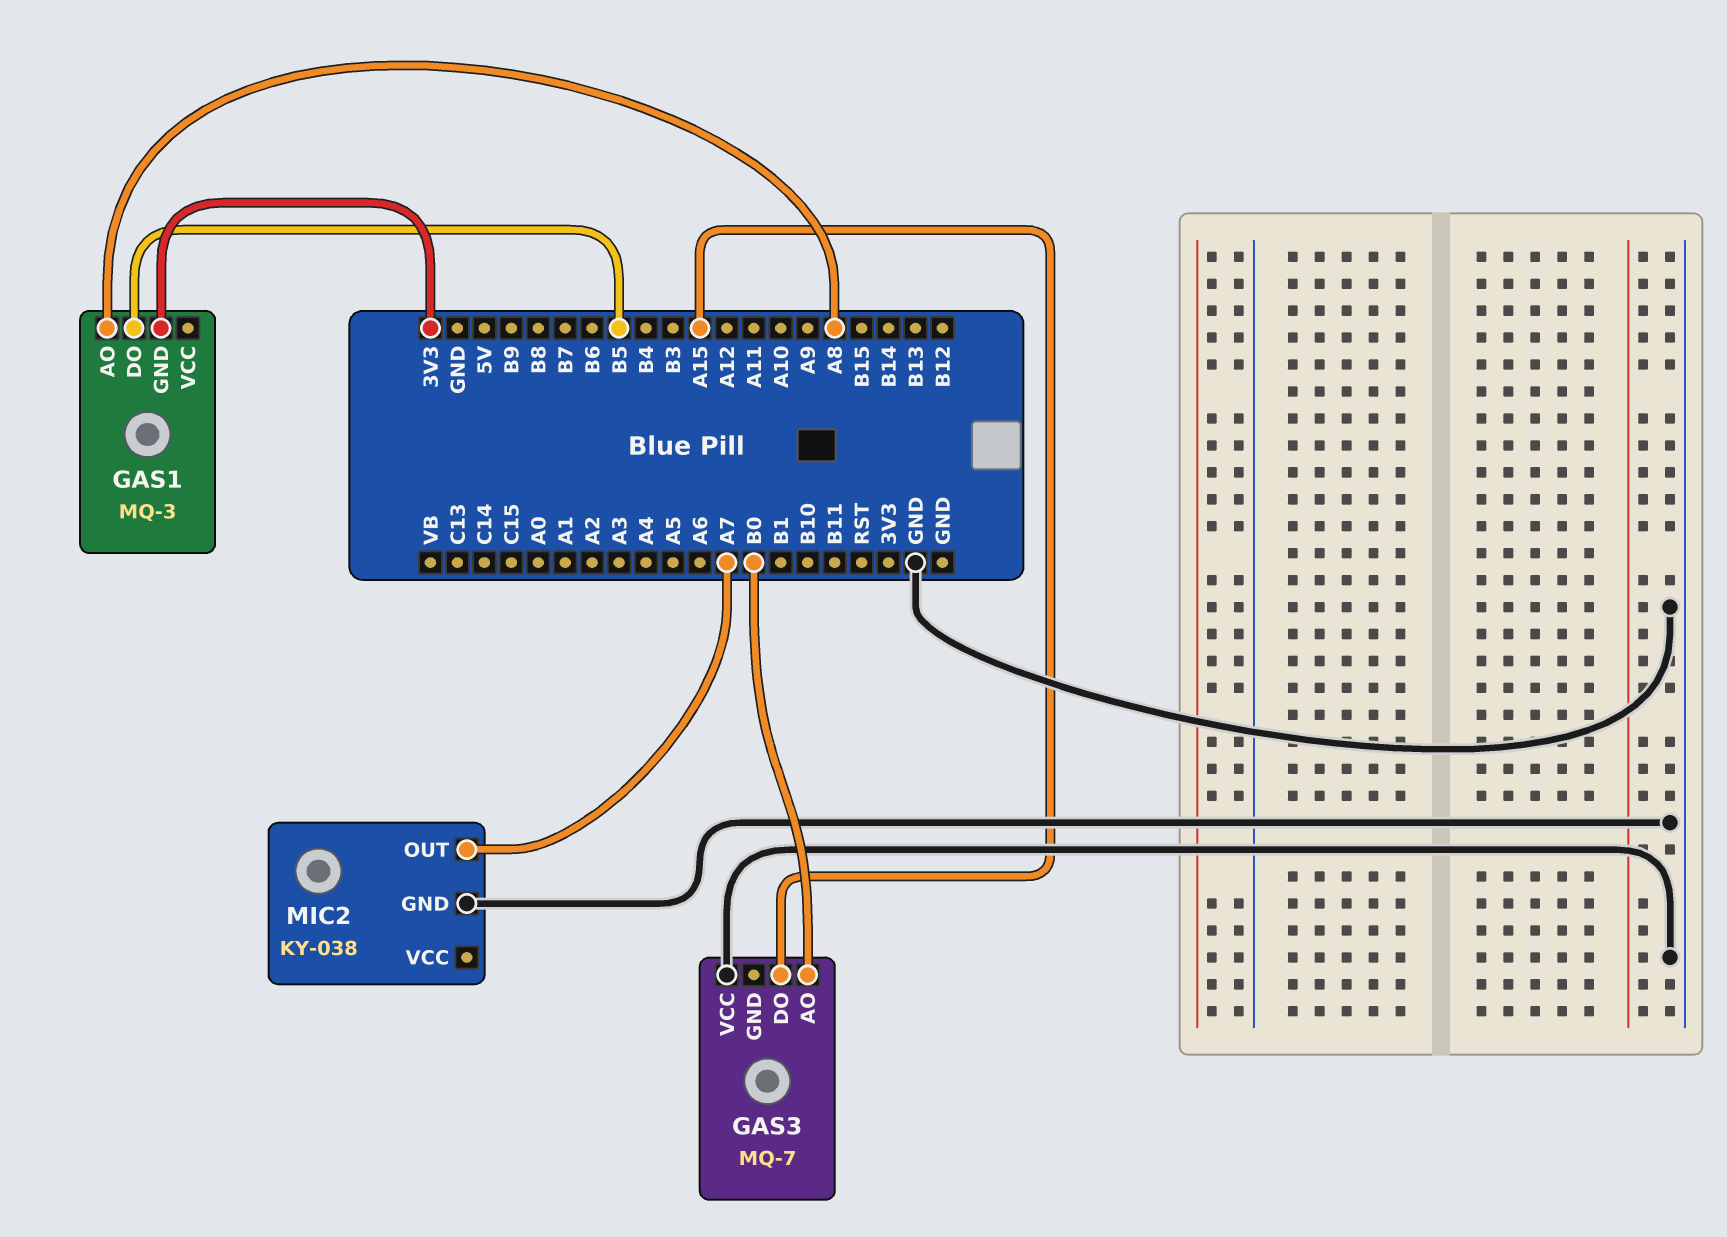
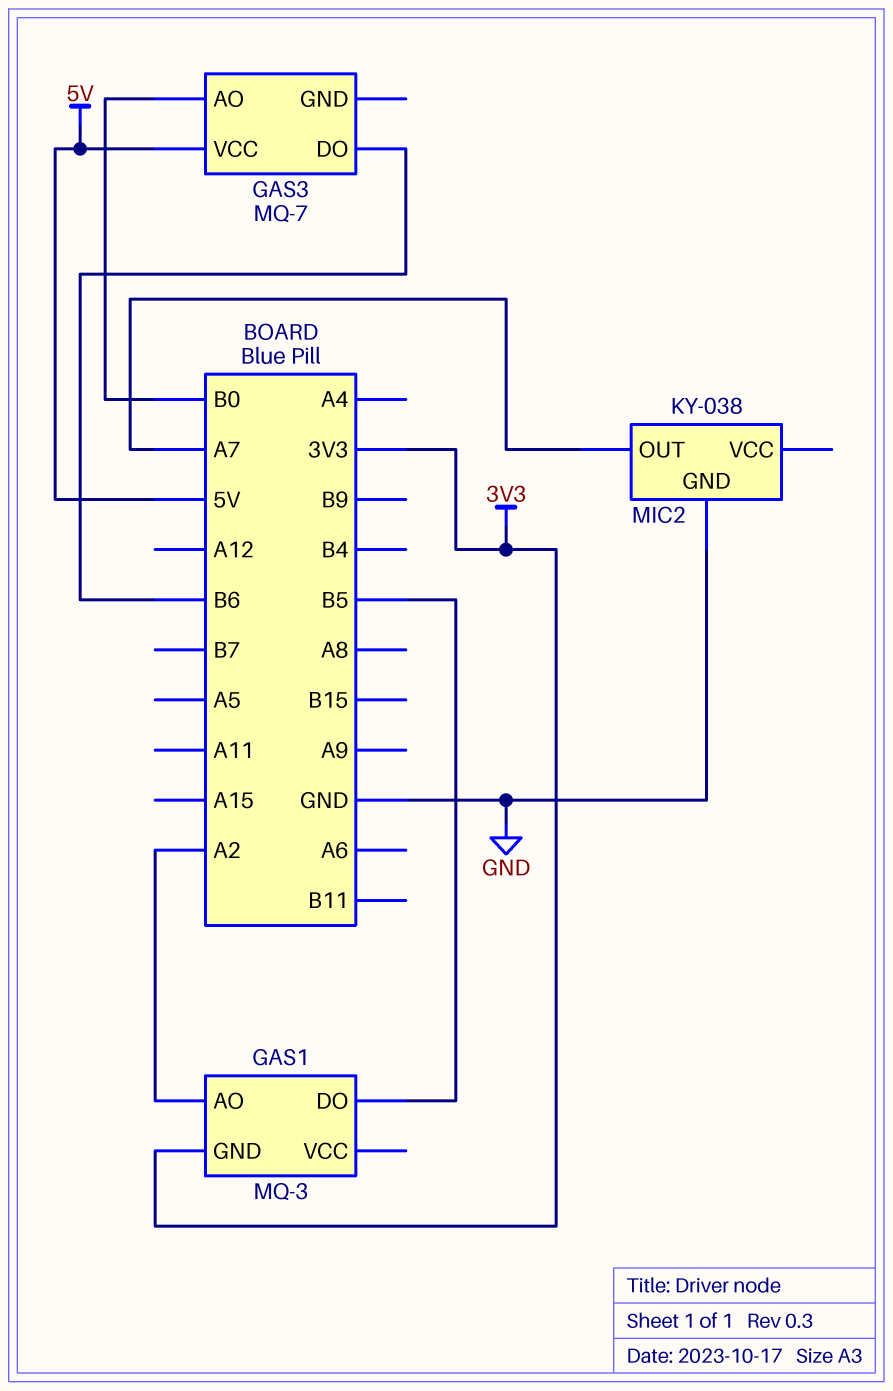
GAS1 pin AO: A8 -> A2
GAS3 pin DO: A15 -> B6
GAS3 pin VCC: GND -> 5V

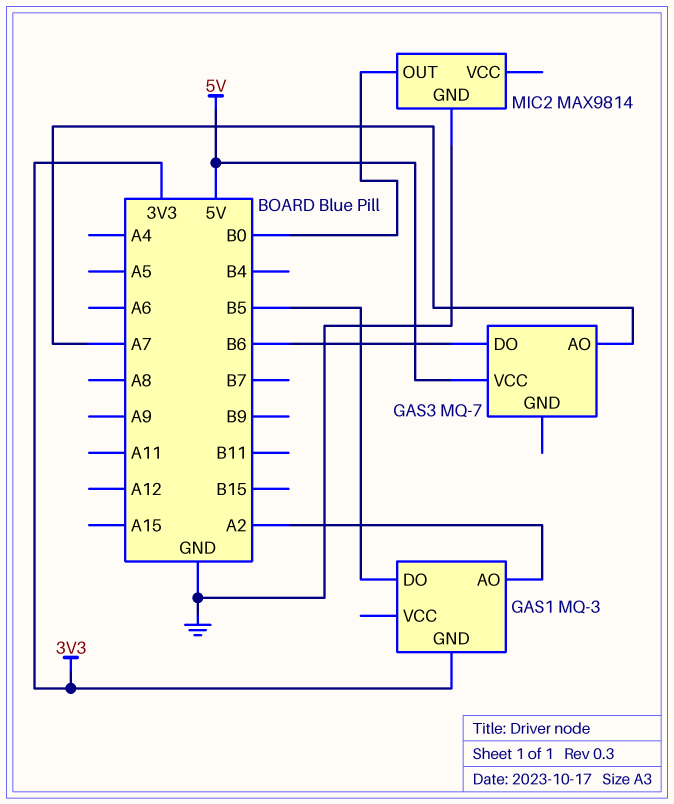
GAS3 pin AO: B0 -> A7
MIC2: KY-038 -> MAX9814
MIC2 pin OUT: A7 -> B0

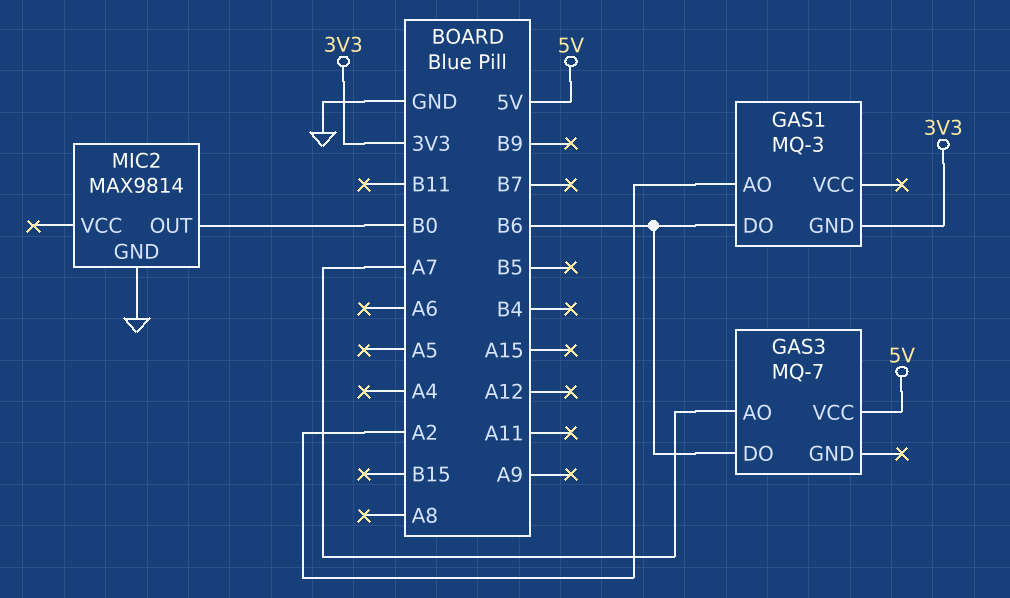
GAS1 pin DO: B5 -> B6

